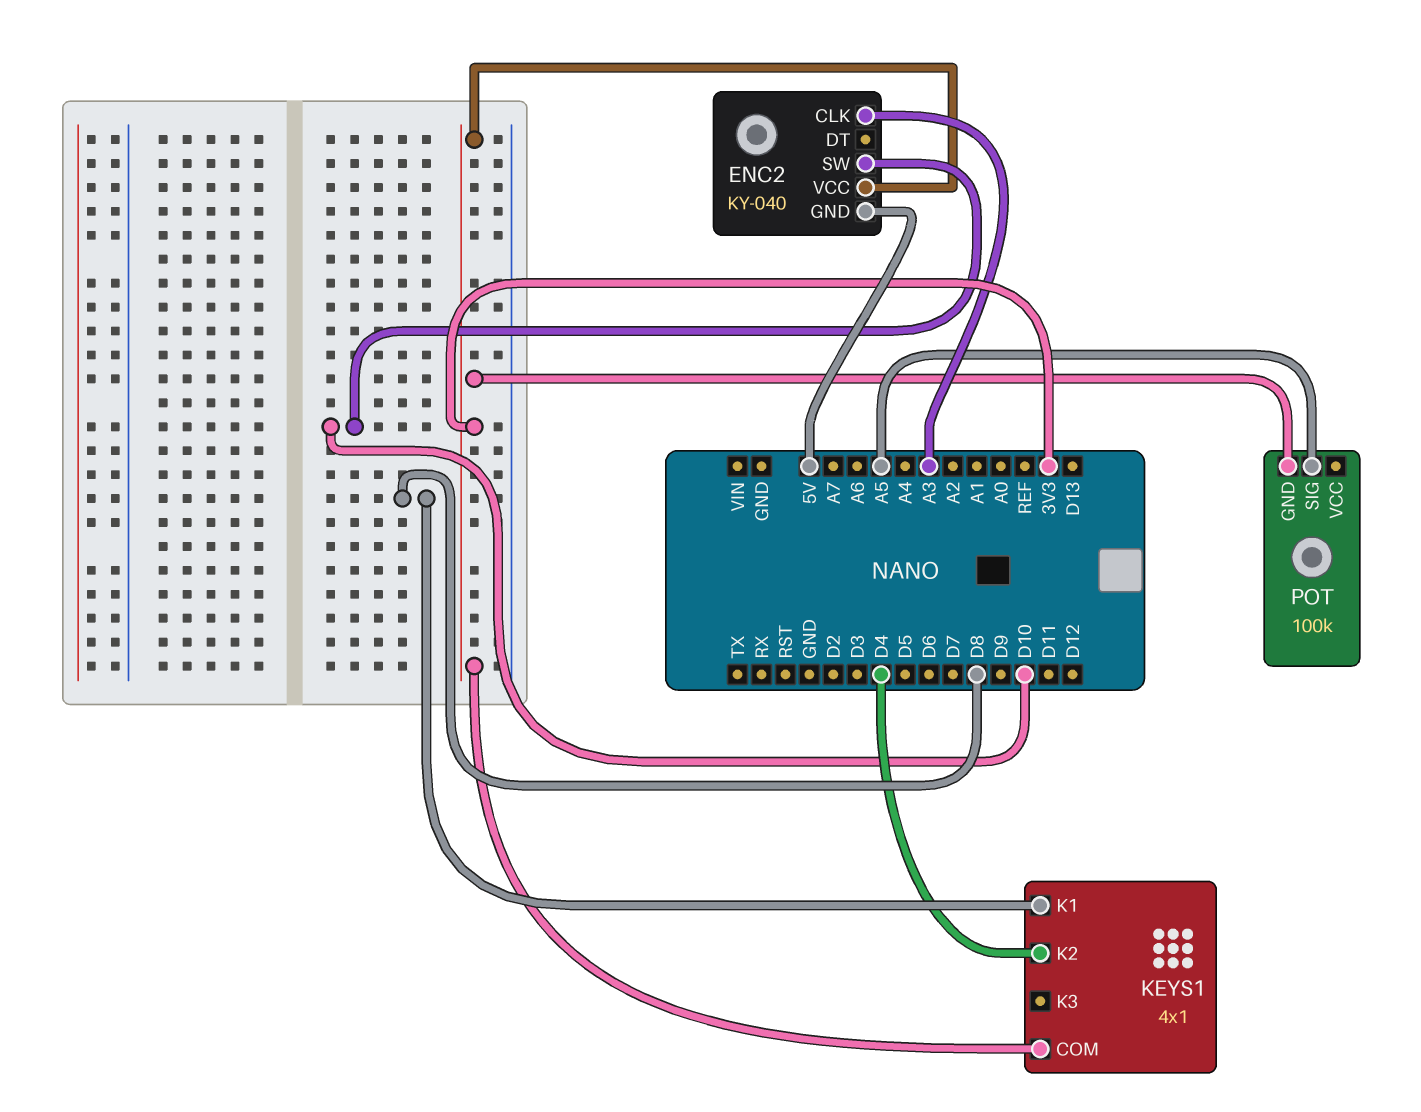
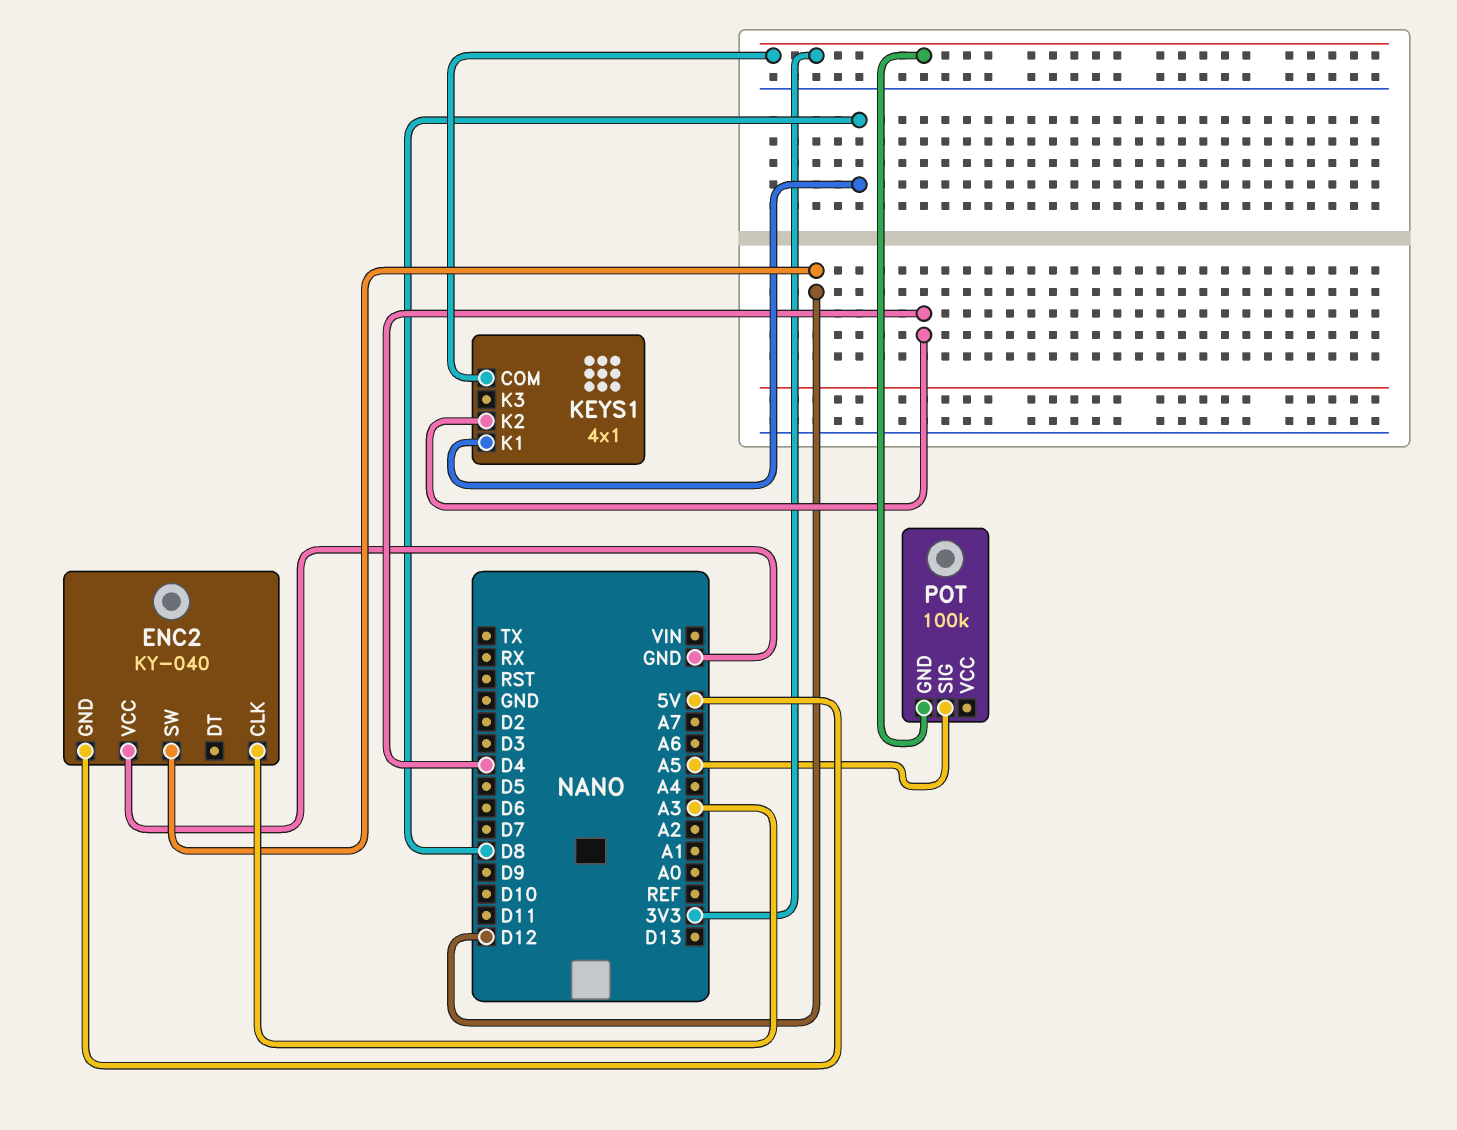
ENC2 pin SW: D10 -> D12
ENC2 pin VCC: 3V3 -> GND

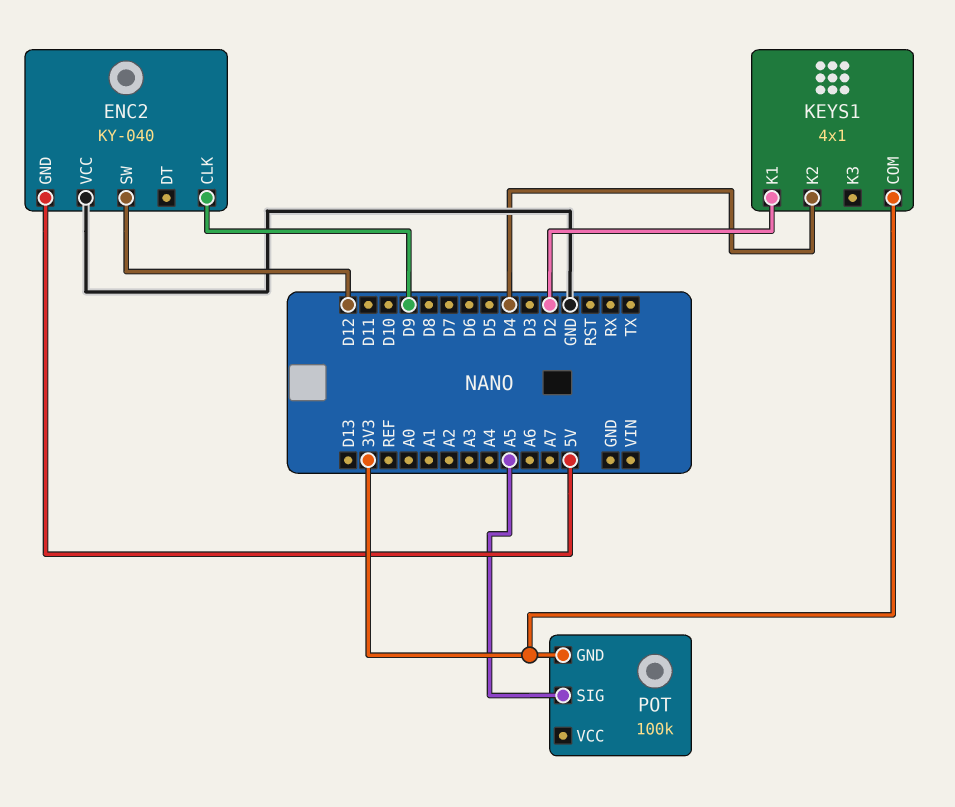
ENC2 pin CLK: A3 -> D9
KEYS1 pin K1: D8 -> D2

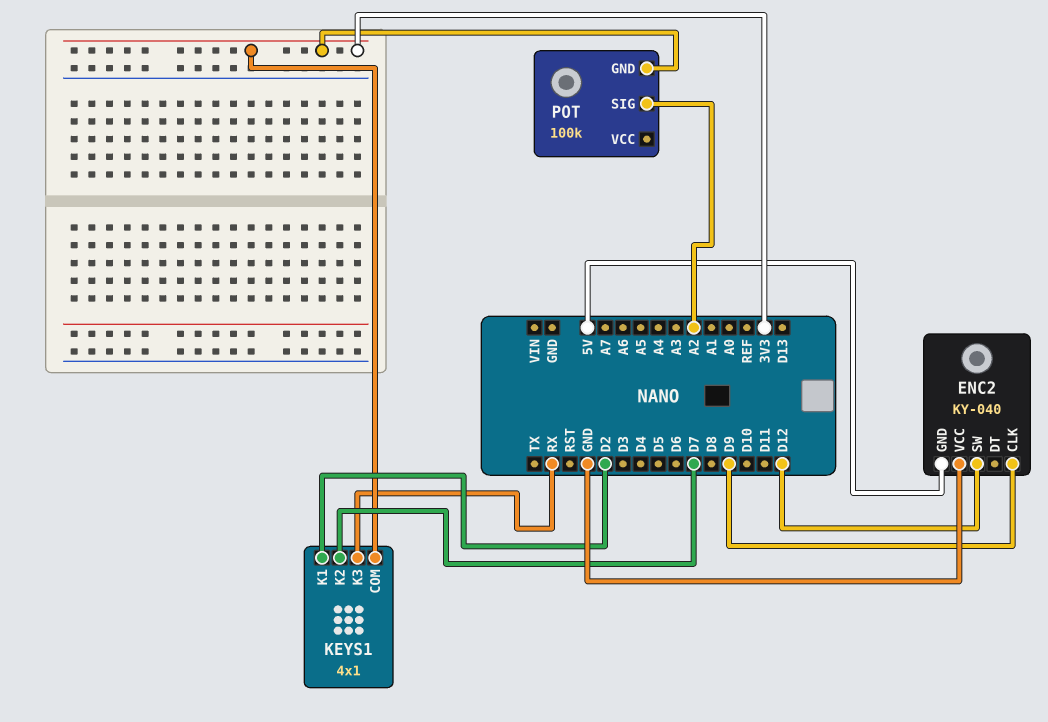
KEYS1 pin K2: D4 -> D7
KEYS1 pin K3: none -> RX
POT pin SIG: A5 -> A2

